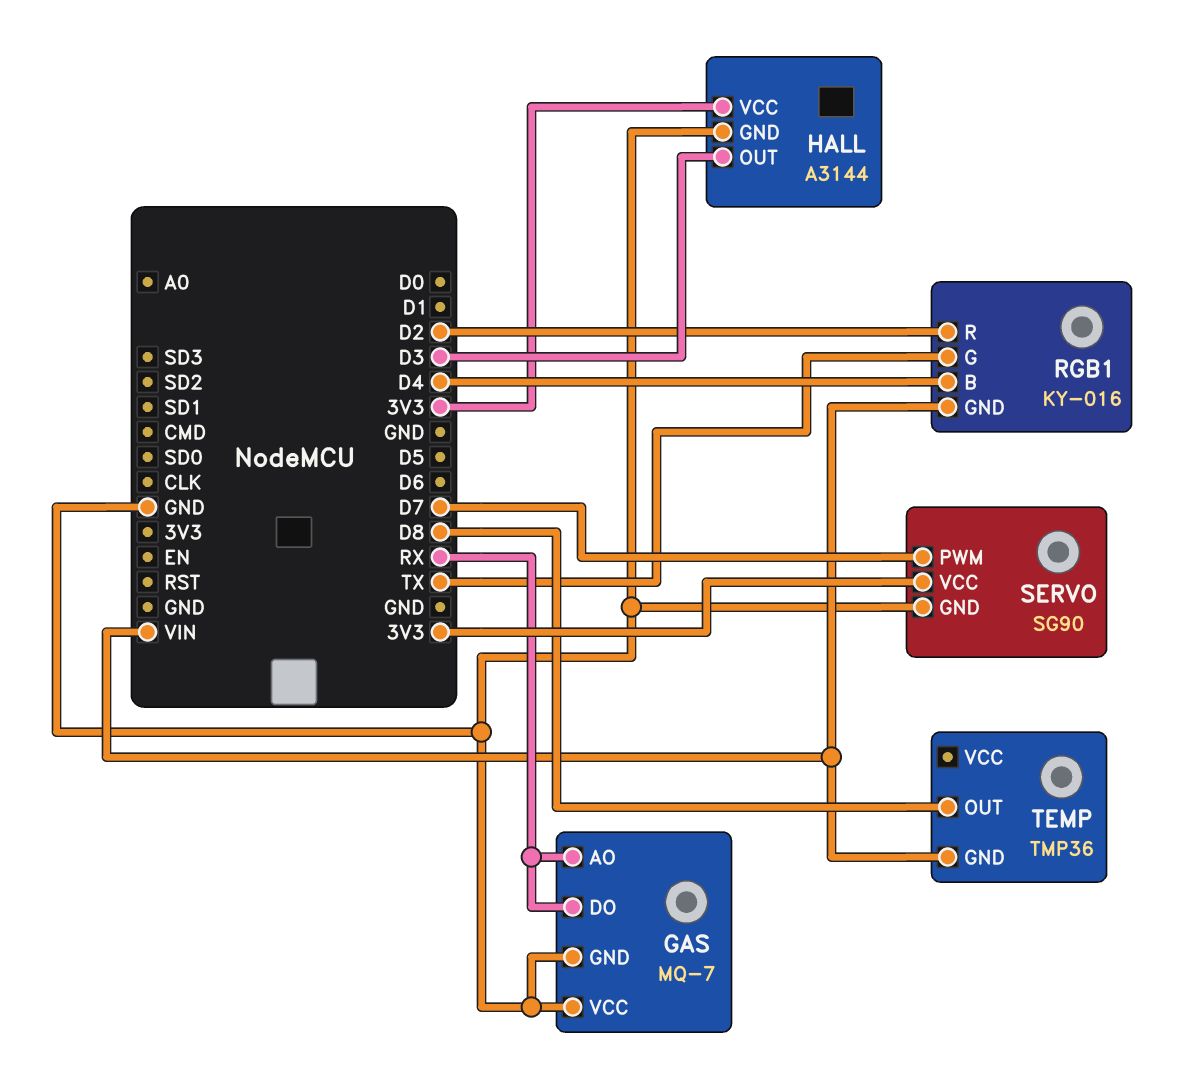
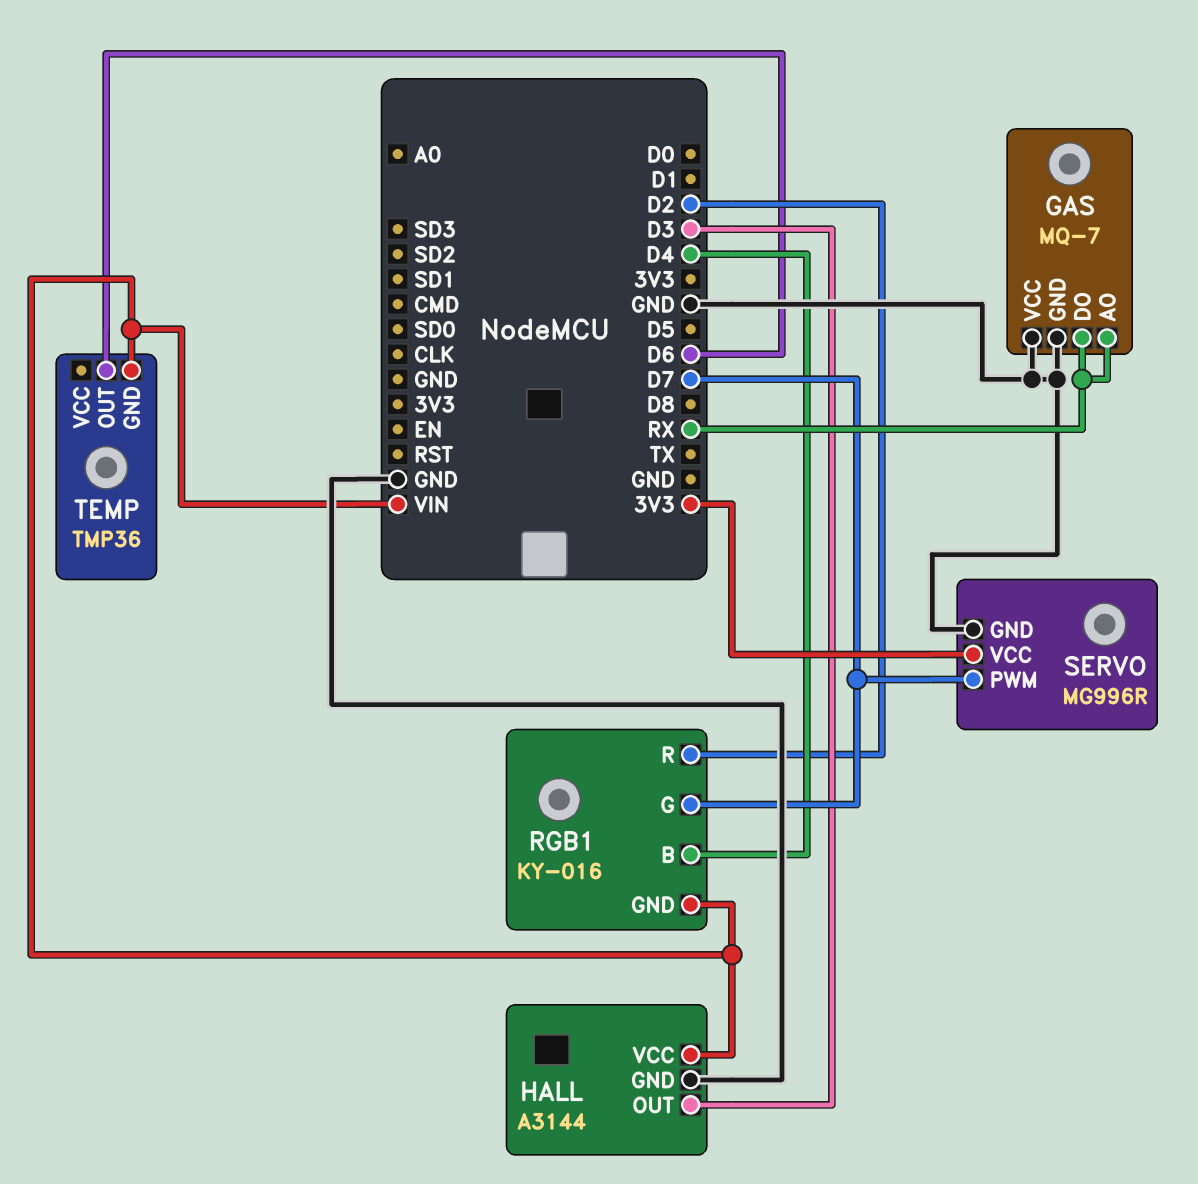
HALL pin VCC: 3V3 -> VIN
RGB1 pin G: TX -> D7
SERVO: SG90 -> MG996R
TEMP pin OUT: D8 -> D6

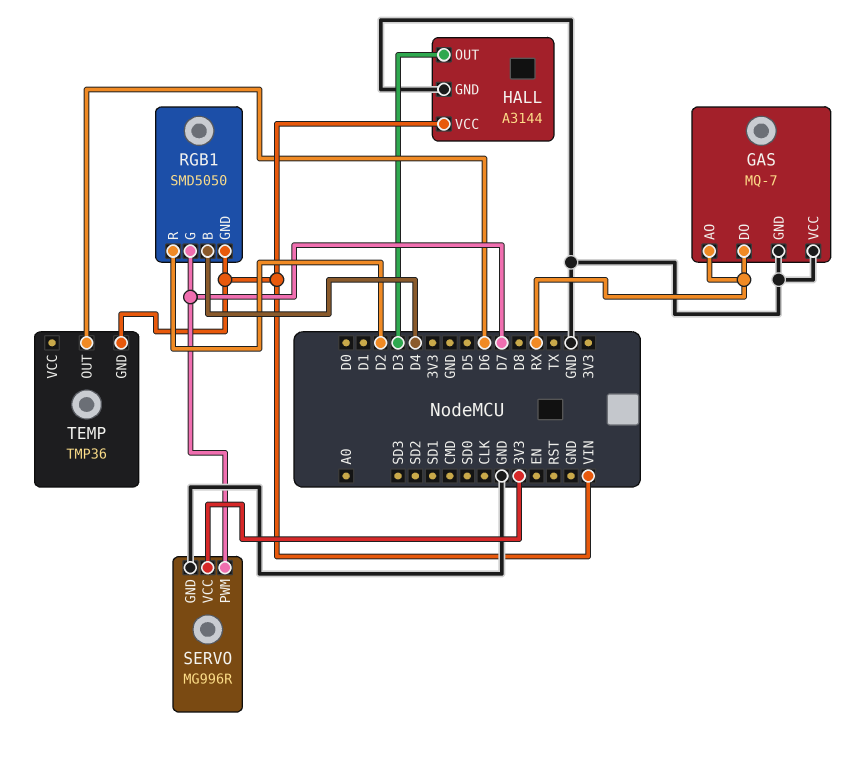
RGB1: KY-016 -> SMD5050

